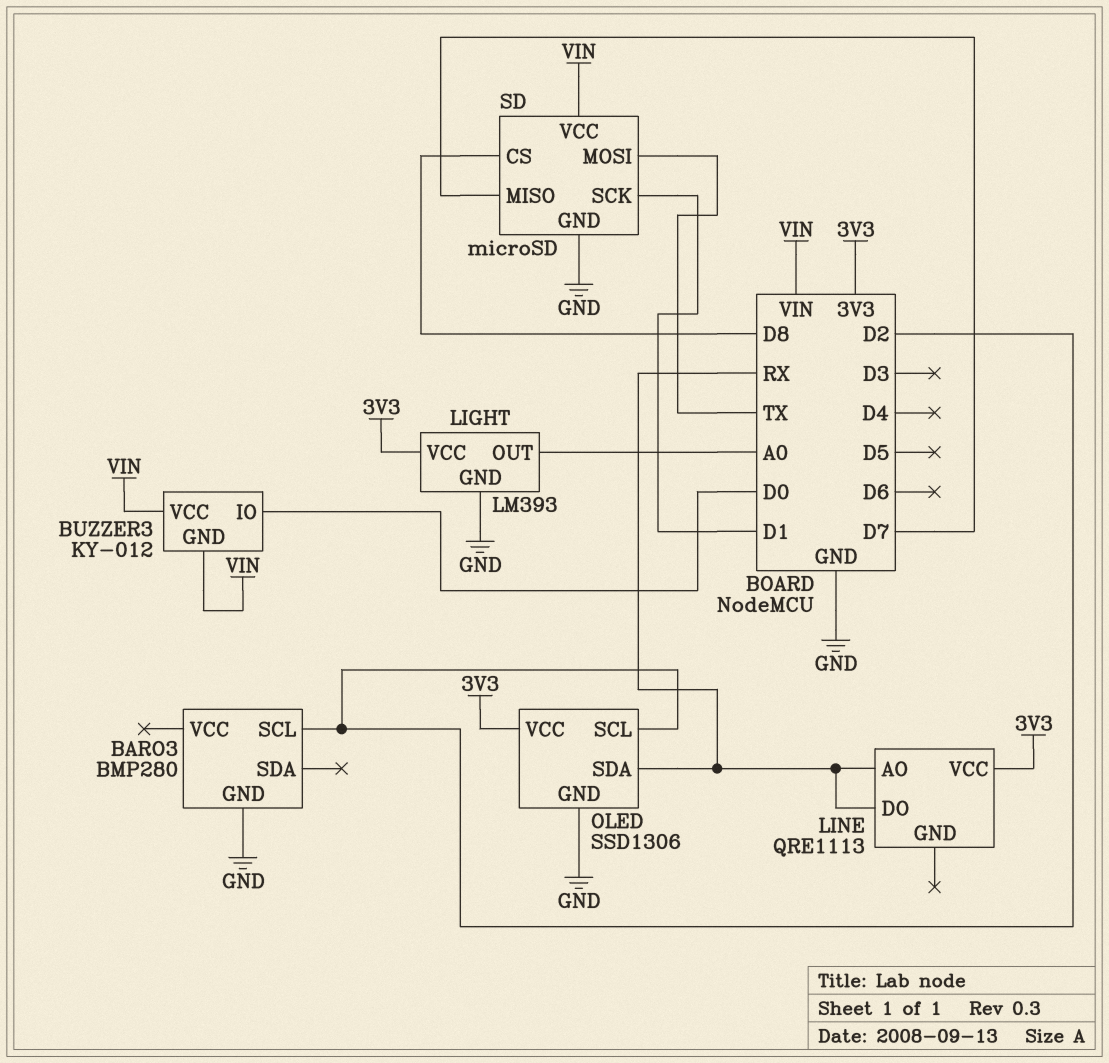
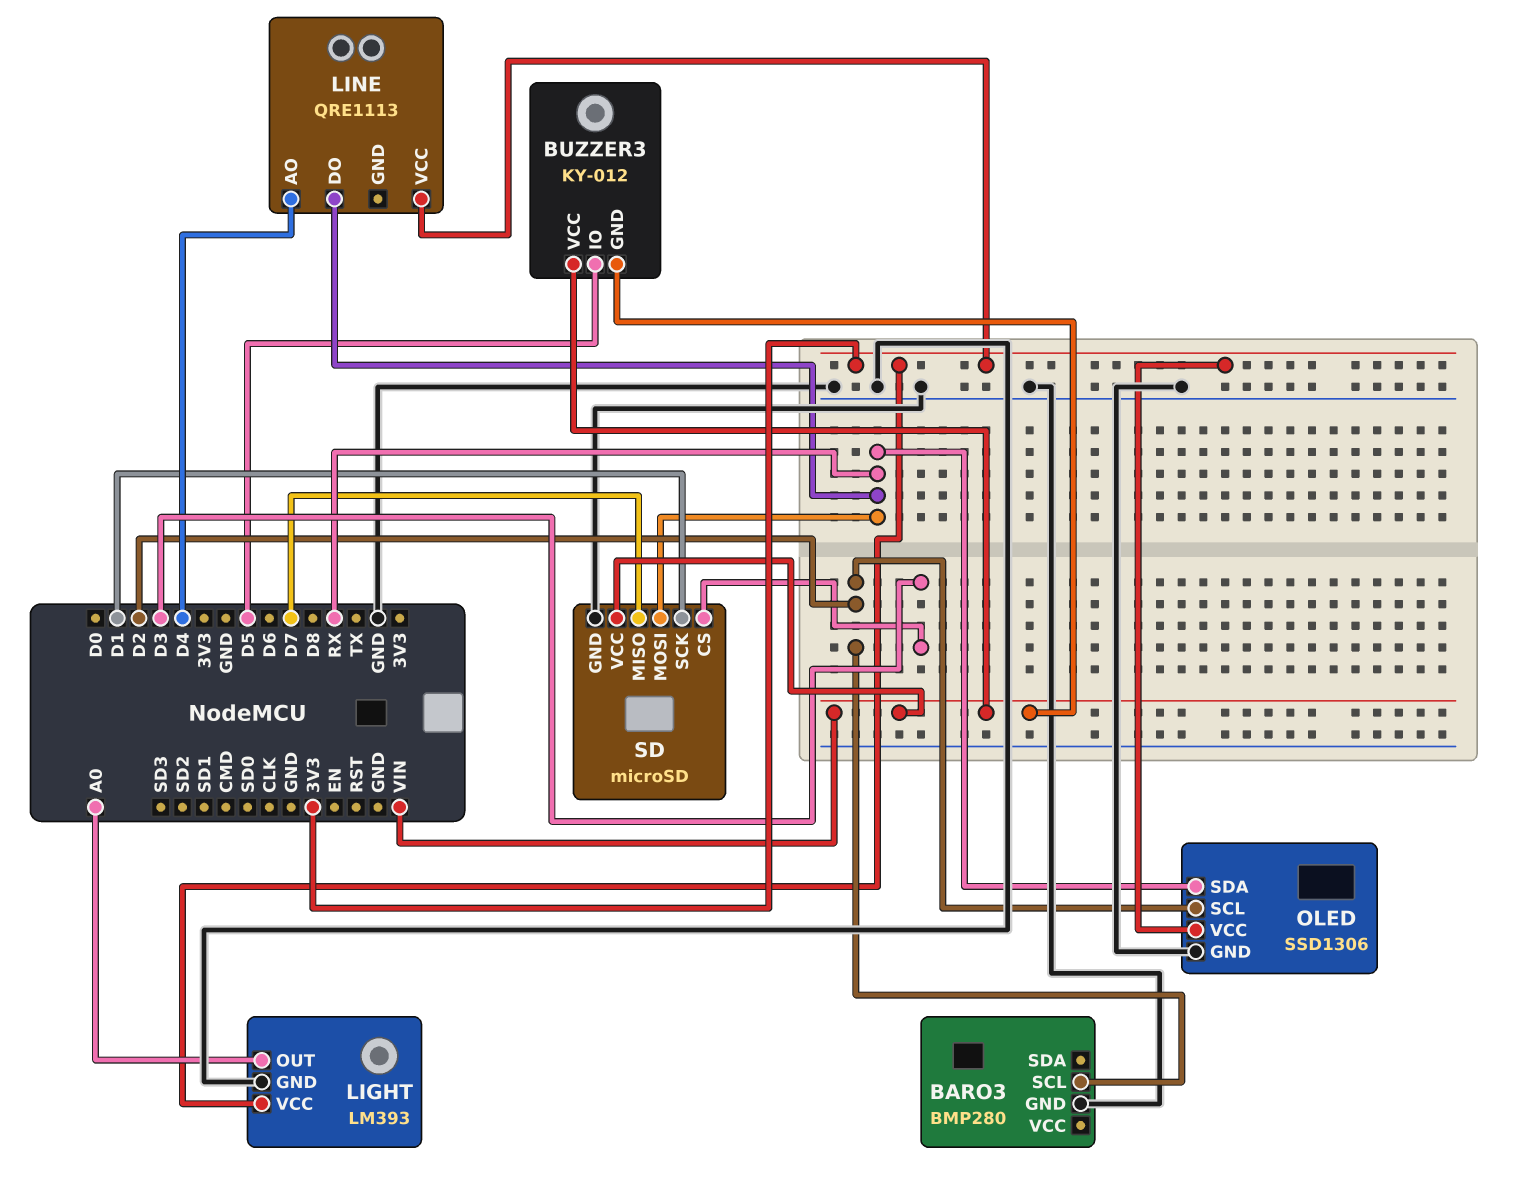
BUZZER3 pin IO: D0 -> D5
LINE pin AO: RX -> D4
SD pin CS: D8 -> D3
SD pin MOSI: TX -> RX

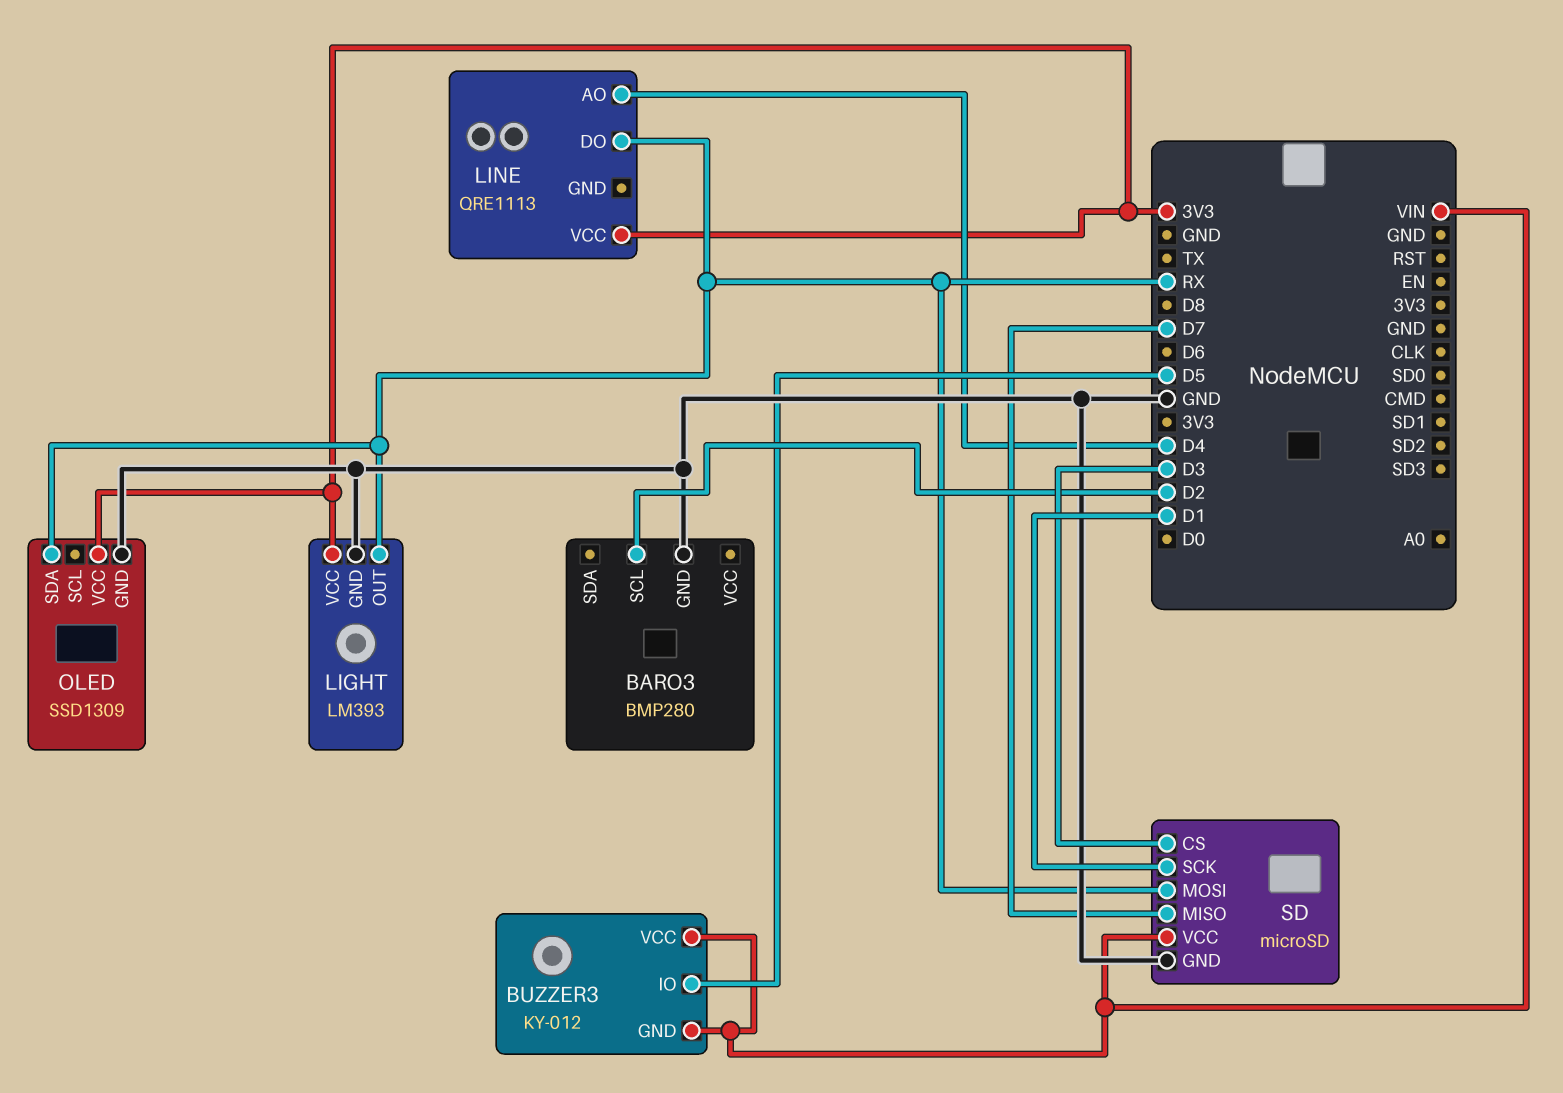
LIGHT pin OUT: A0 -> RX
OLED: SSD1306 -> SSD1309
OLED pin SCL: D2 -> none

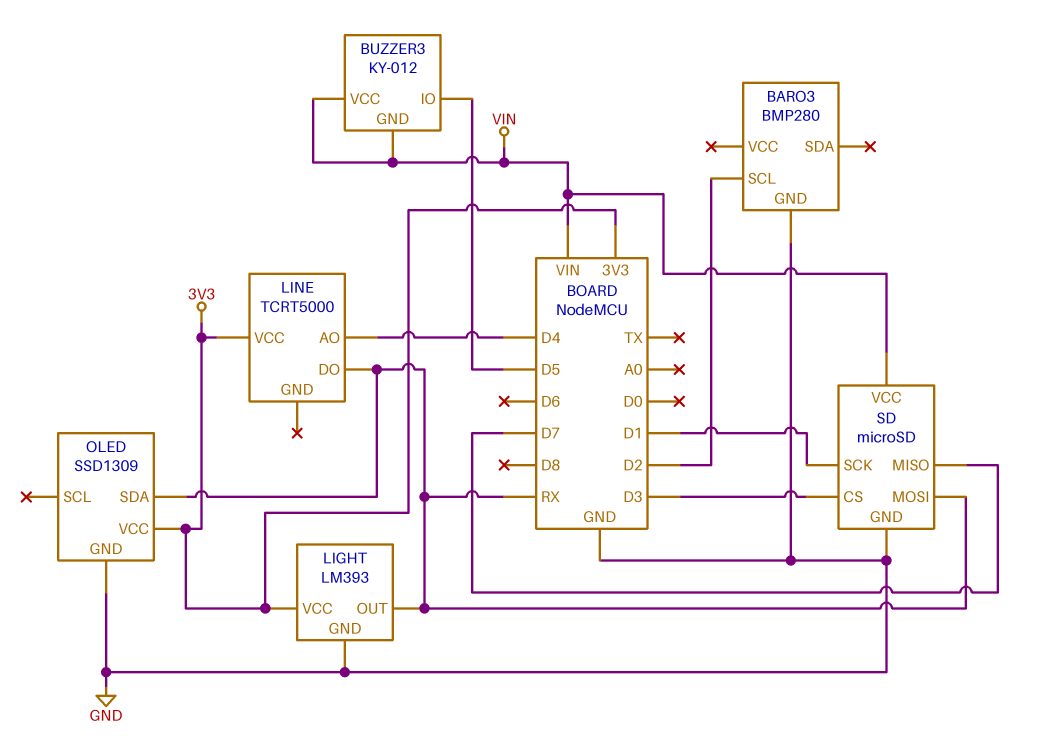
LINE: QRE1113 -> TCRT5000

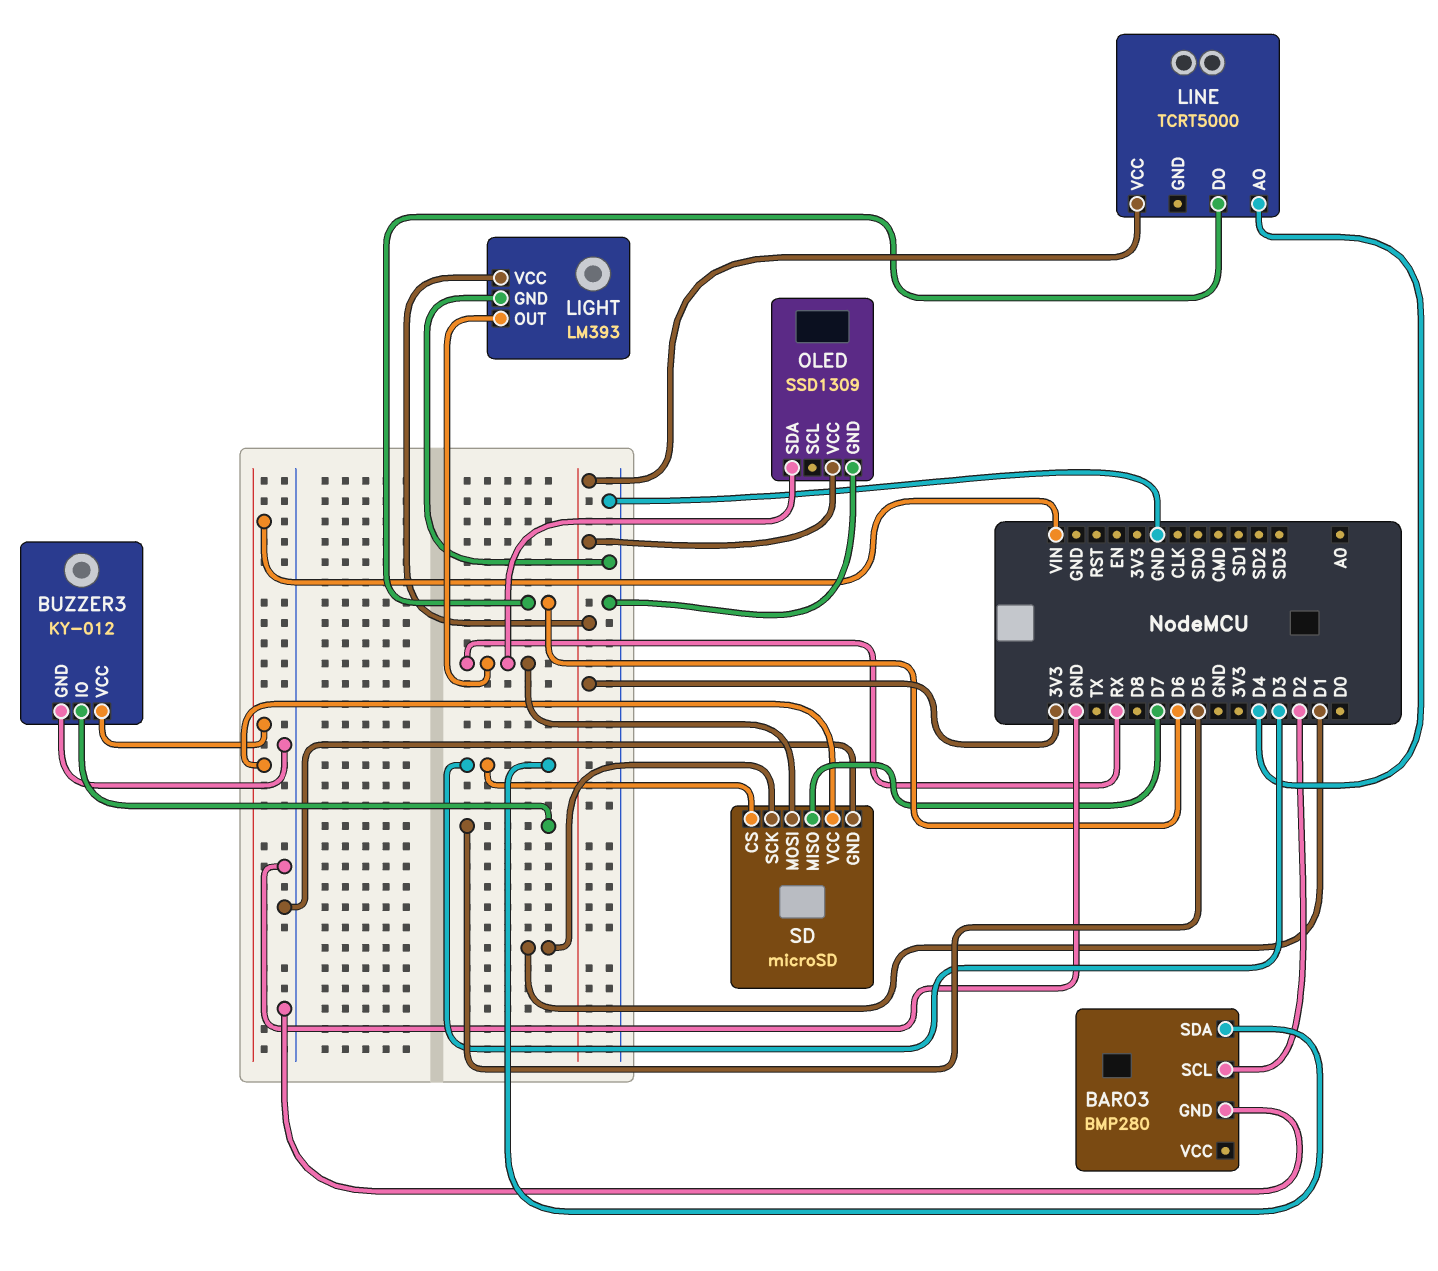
BARO3 pin SDA: none -> D3
BUZZER3 pin GND: VIN -> GND
LINE pin DO: RX -> D6

